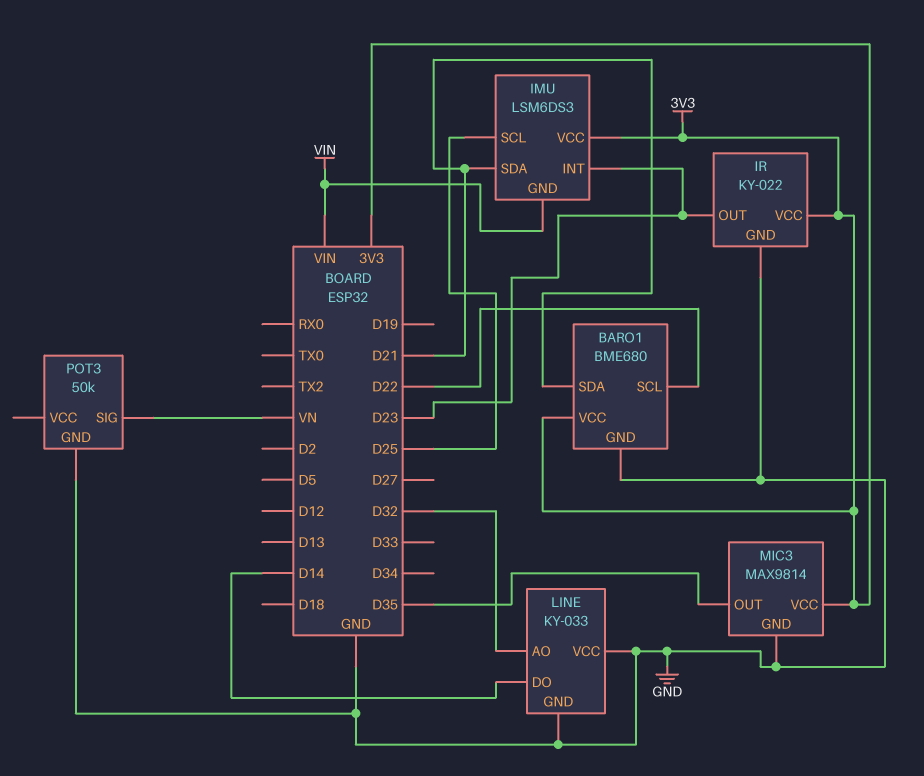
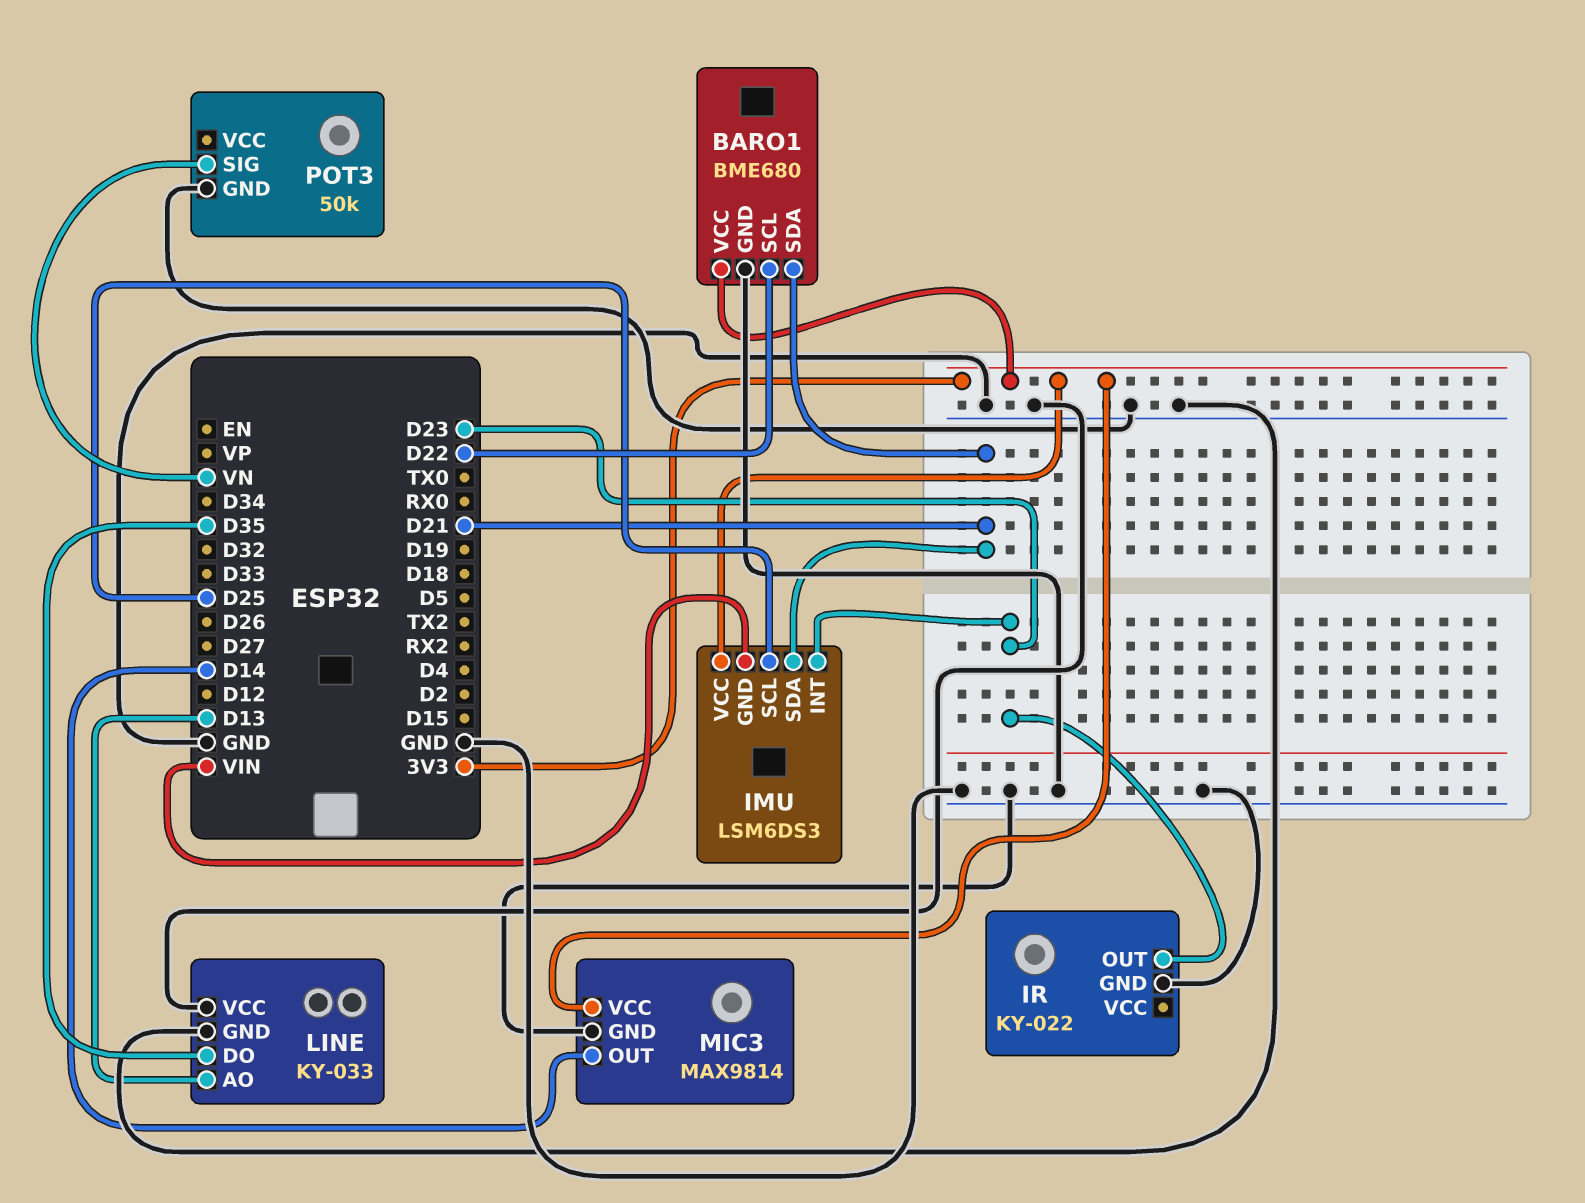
IR pin VCC: 3V3 -> none
LINE pin AO: D32 -> D13
LINE pin DO: D14 -> D35
MIC3 pin OUT: D35 -> D14

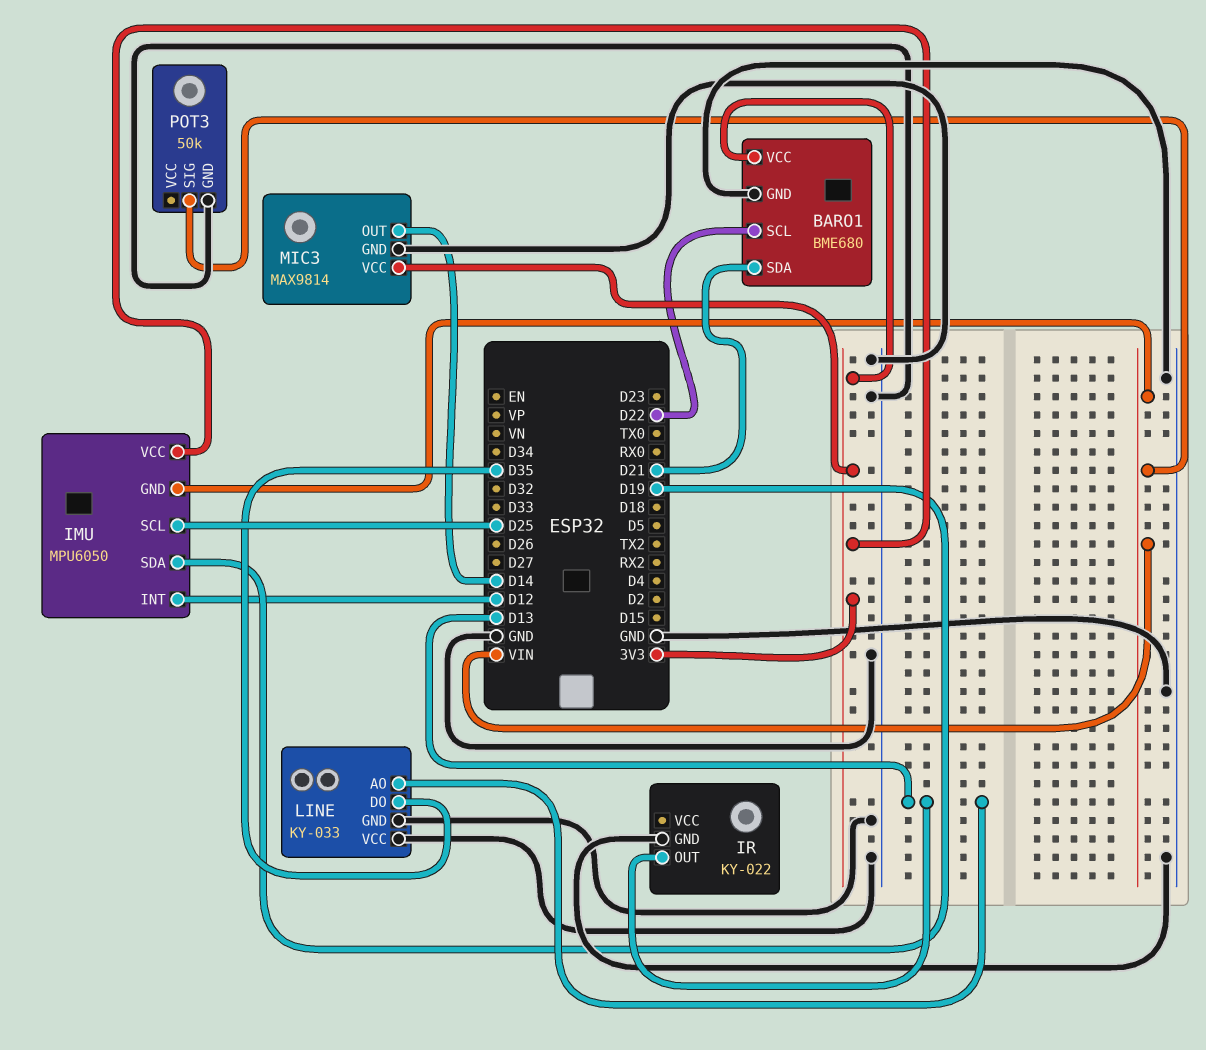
IMU: LSM6DS3 -> MPU6050
IMU pin INT: D23 -> D12
IMU pin SDA: D21 -> D19
IR pin OUT: D23 -> D13
POT3 pin SIG: VN -> VIN

